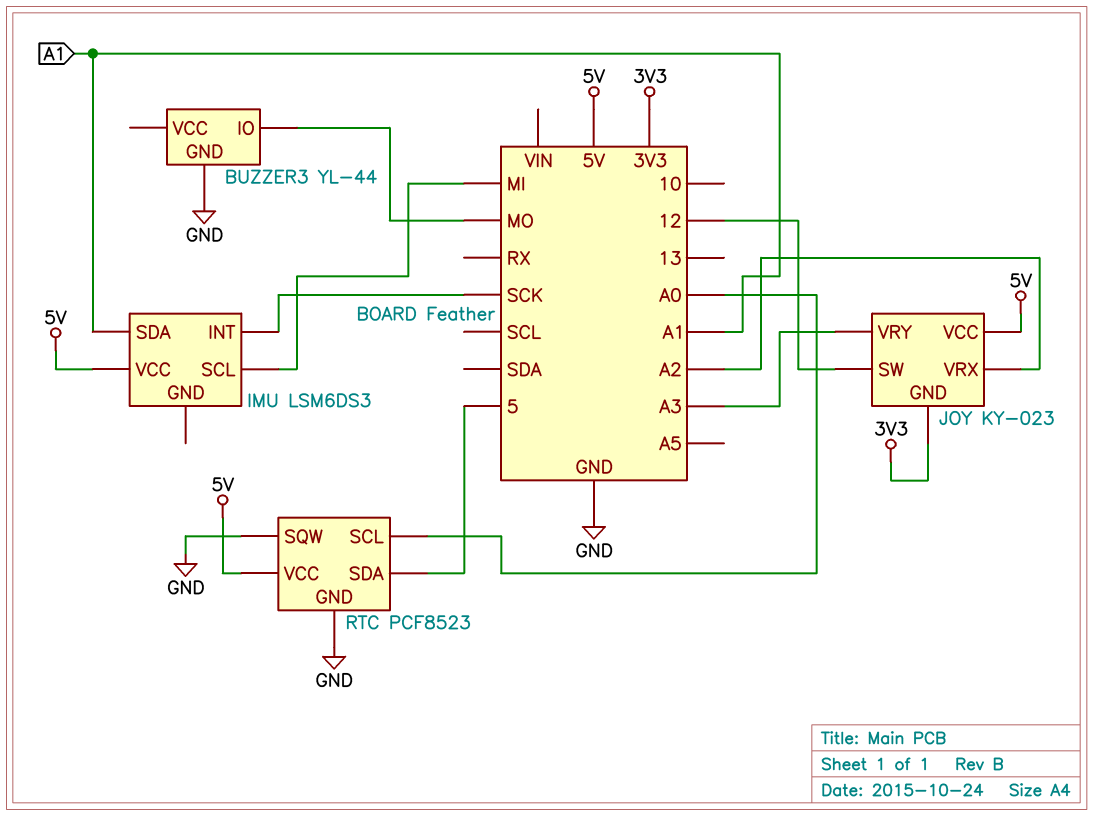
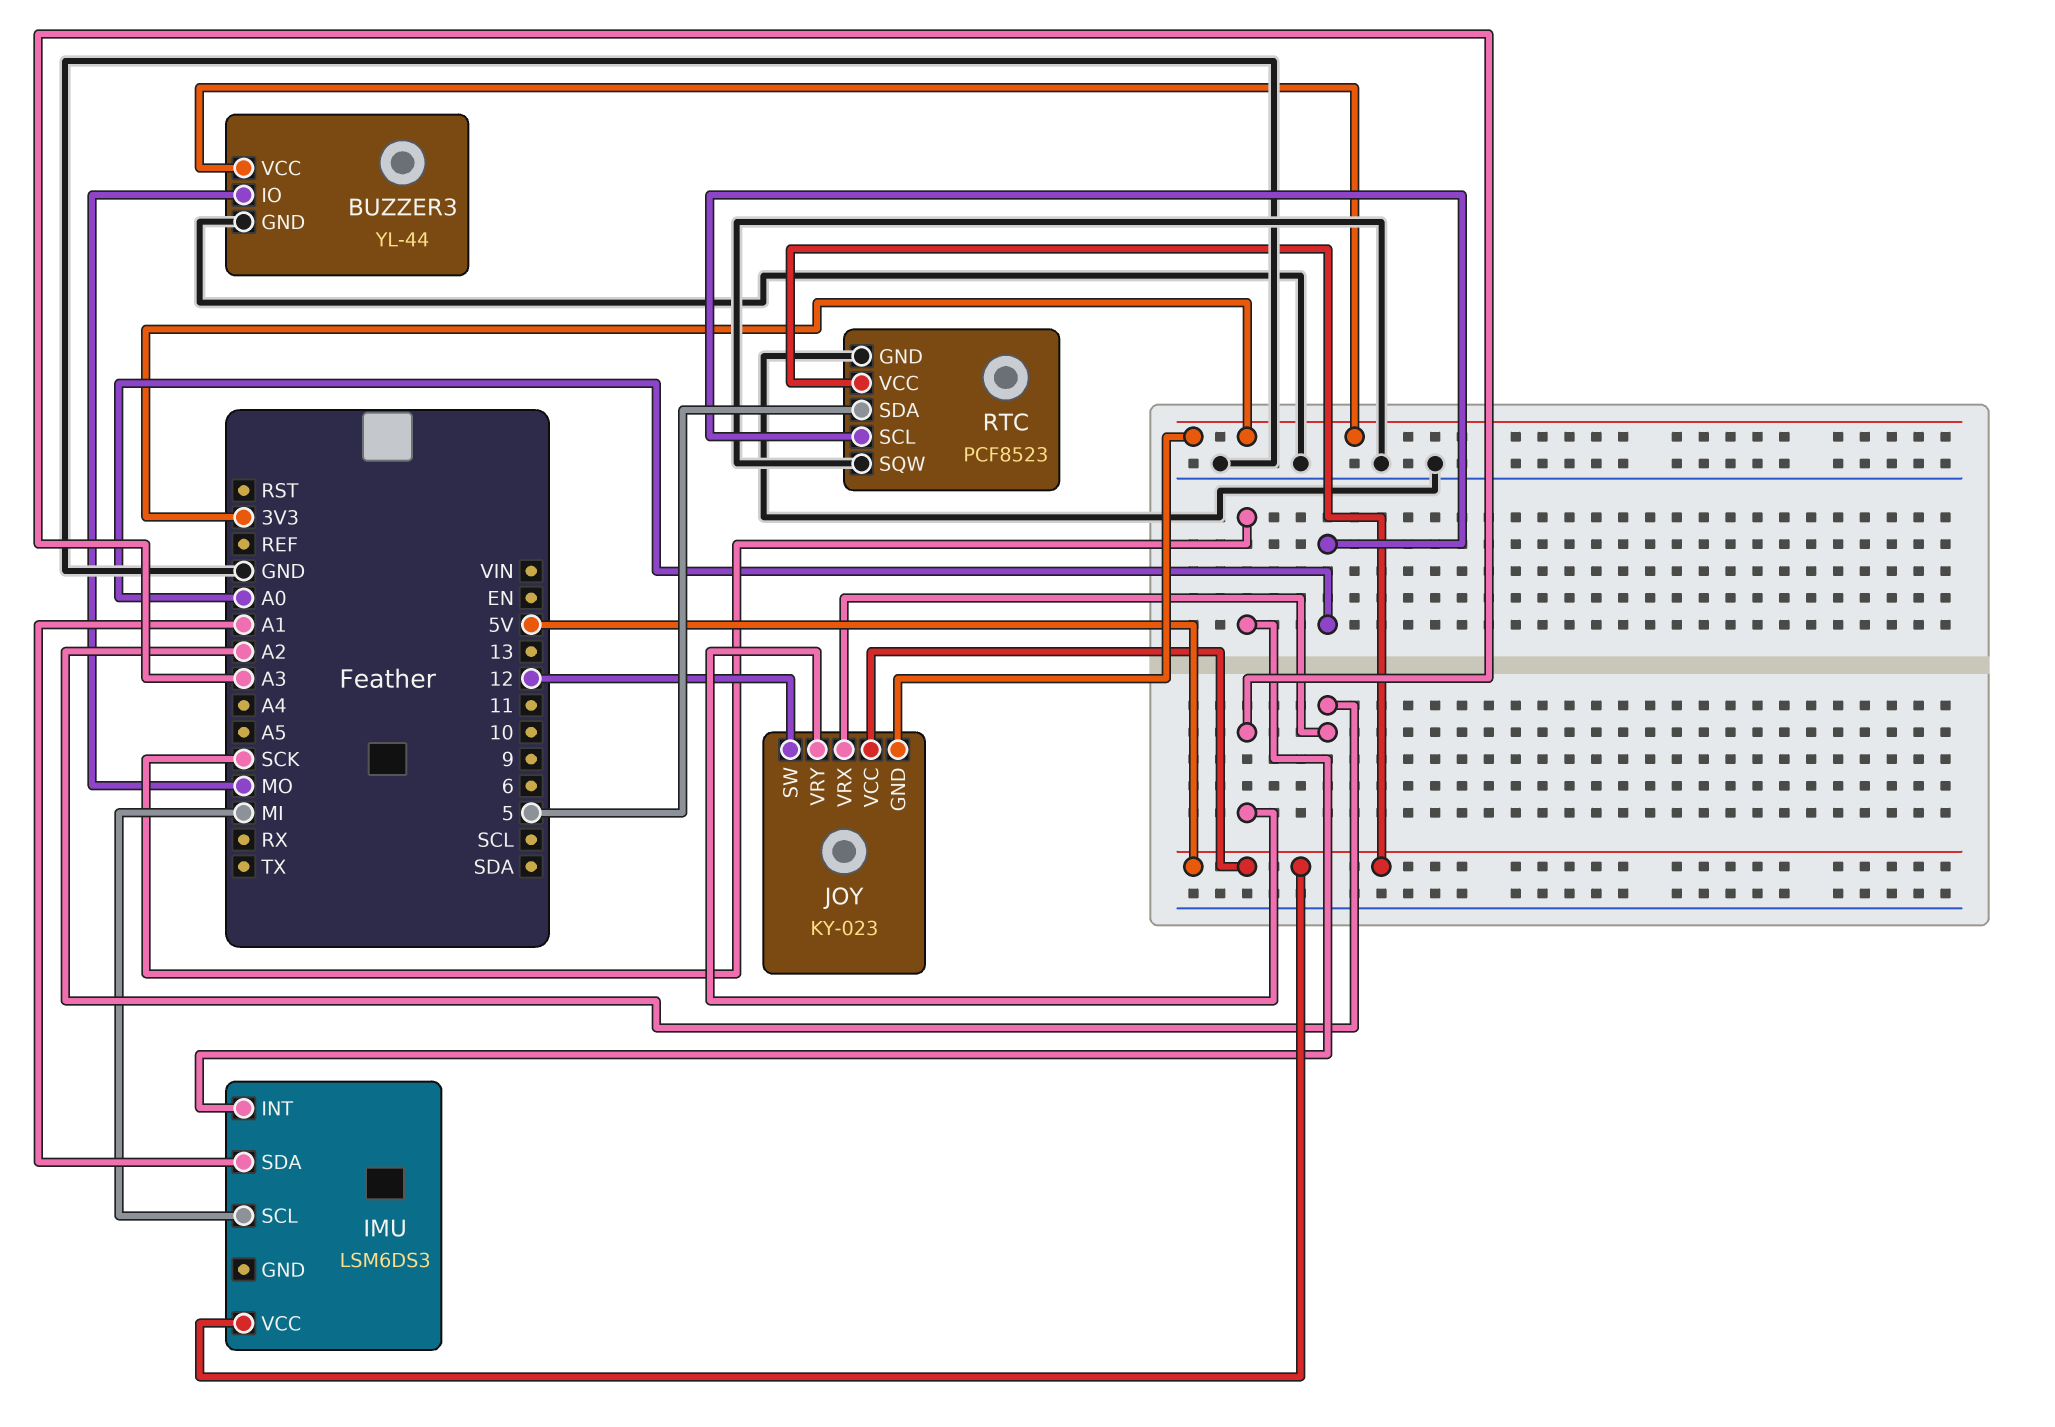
BUZZER3 pin VCC: none -> 3V3

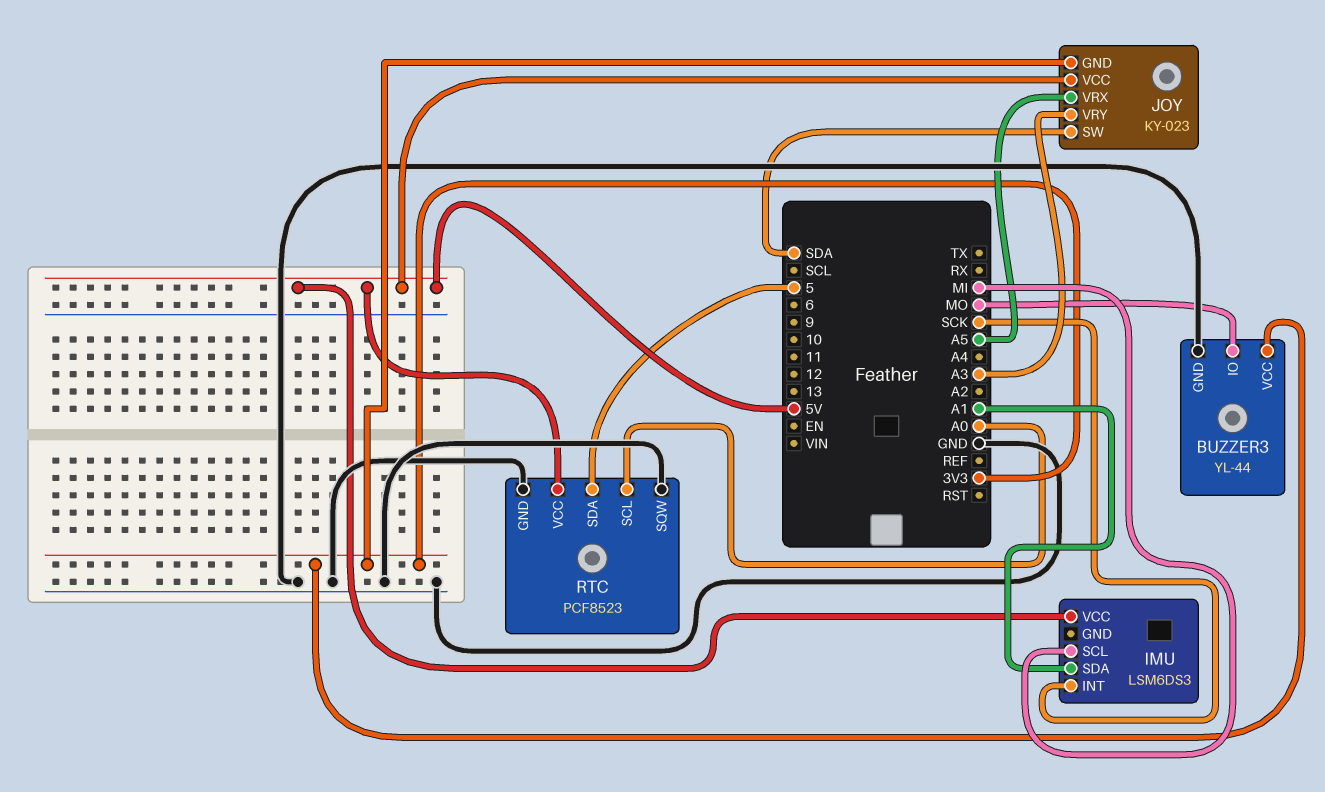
JOY pin SW: 12 -> SDA
JOY pin VRX: A2 -> A5

